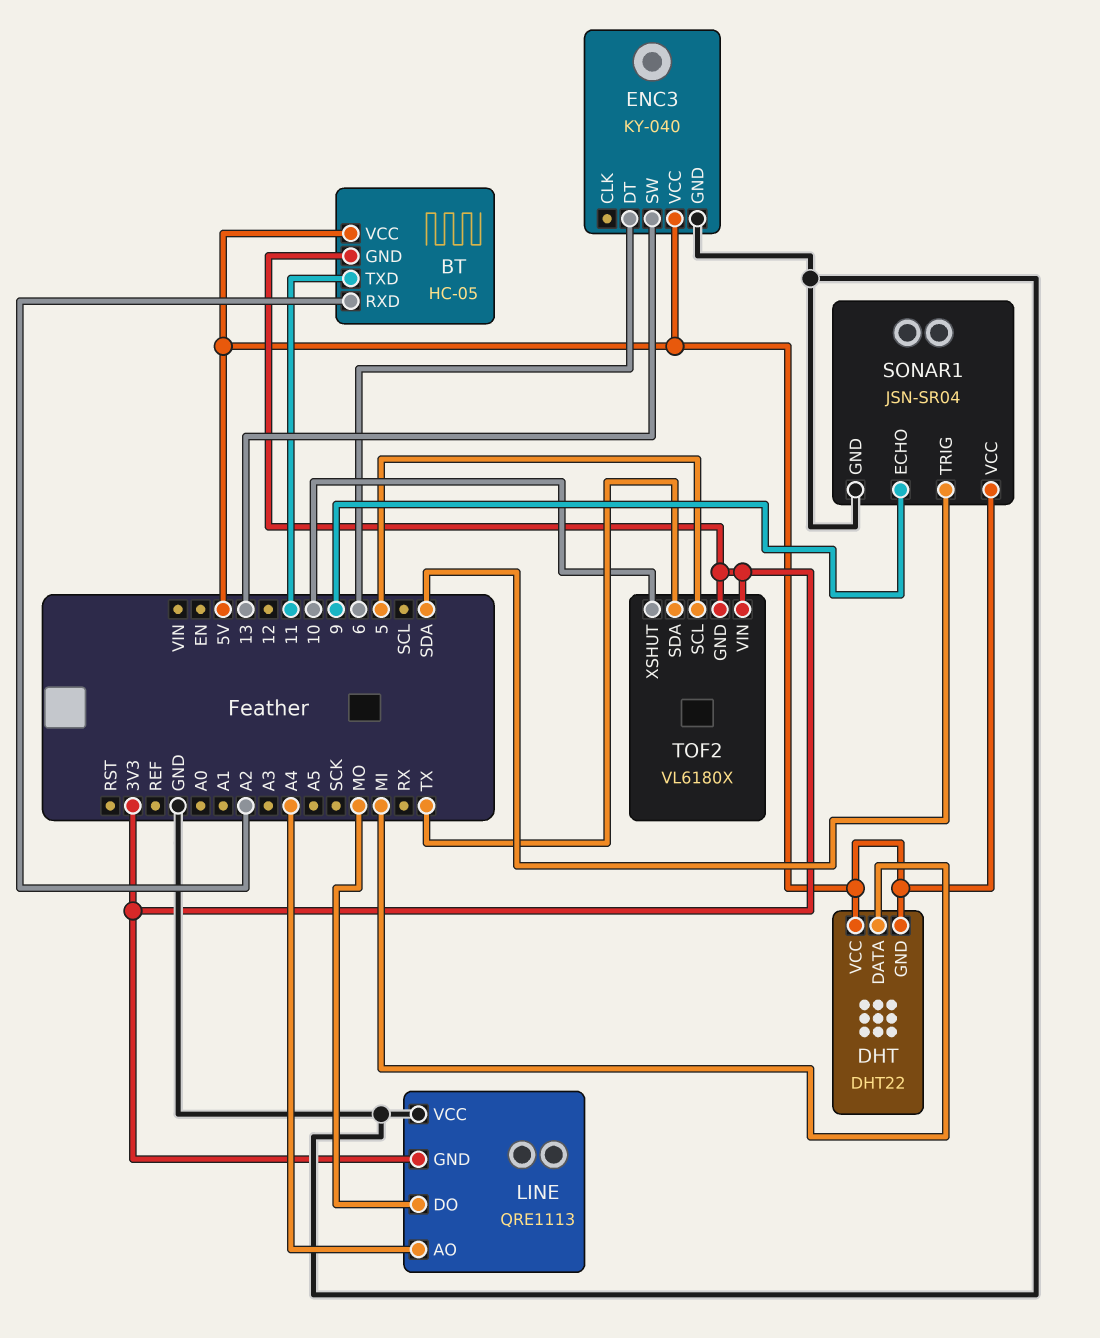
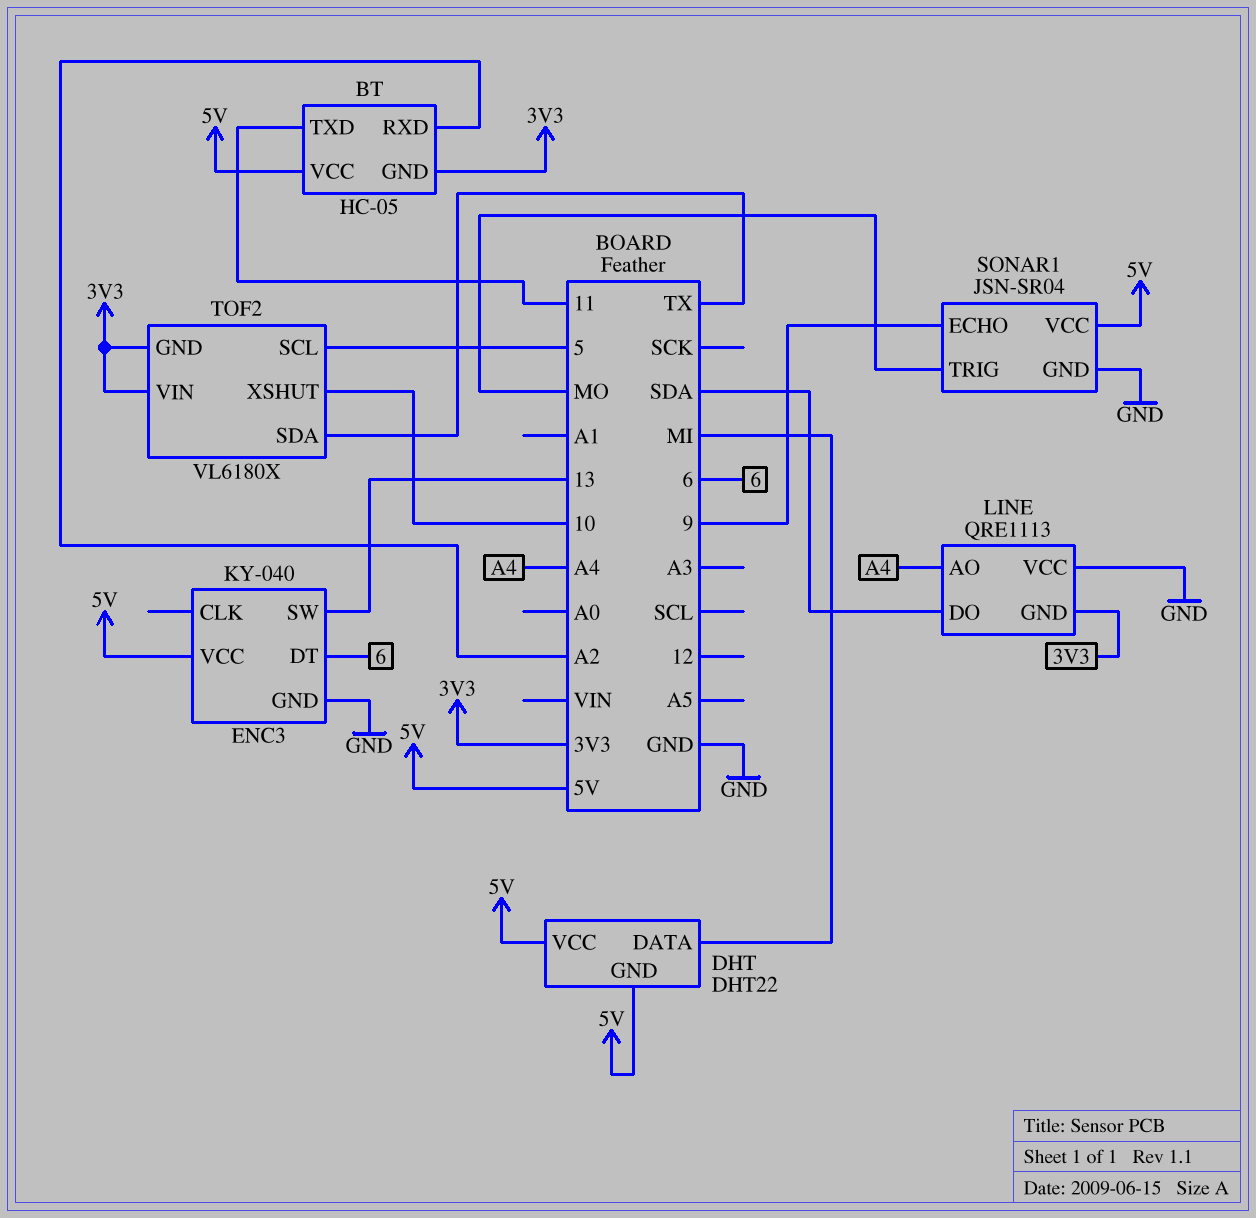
LINE pin DO: MO -> SDA
SONAR1 pin TRIG: SDA -> MO

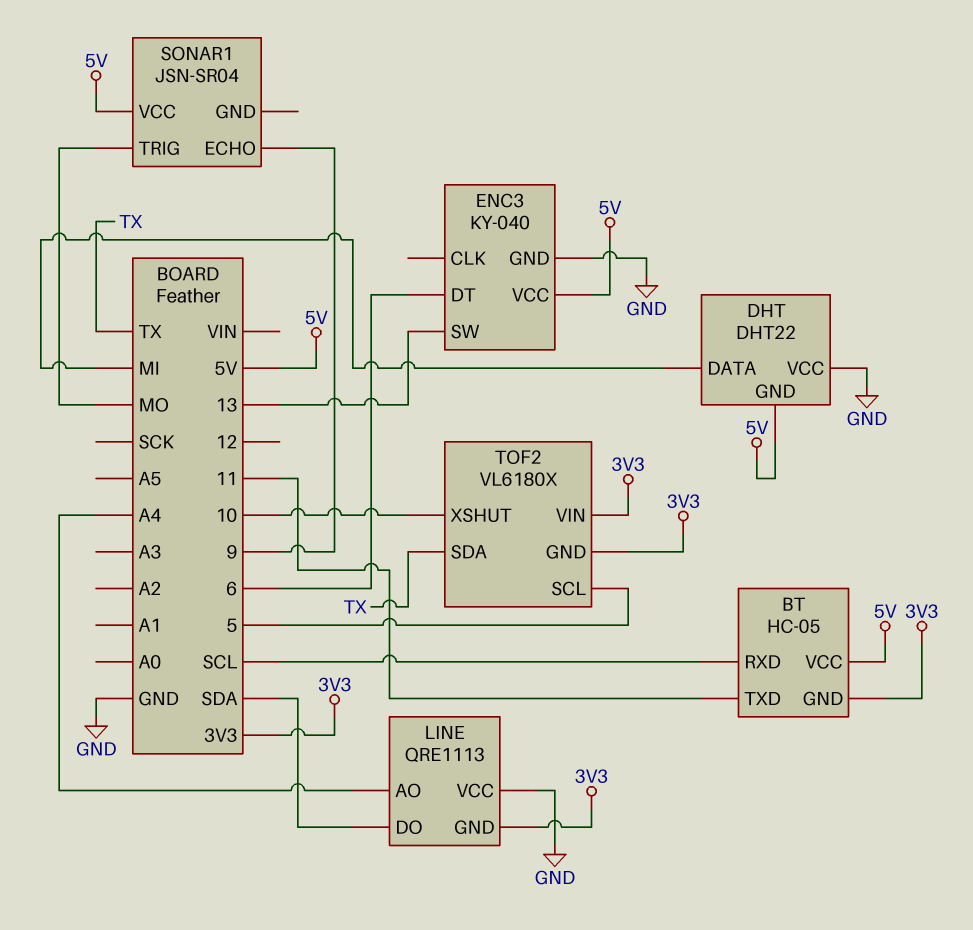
BT pin RXD: A2 -> SCL
DHT pin VCC: 5V -> GND
SONAR1 pin GND: GND -> none

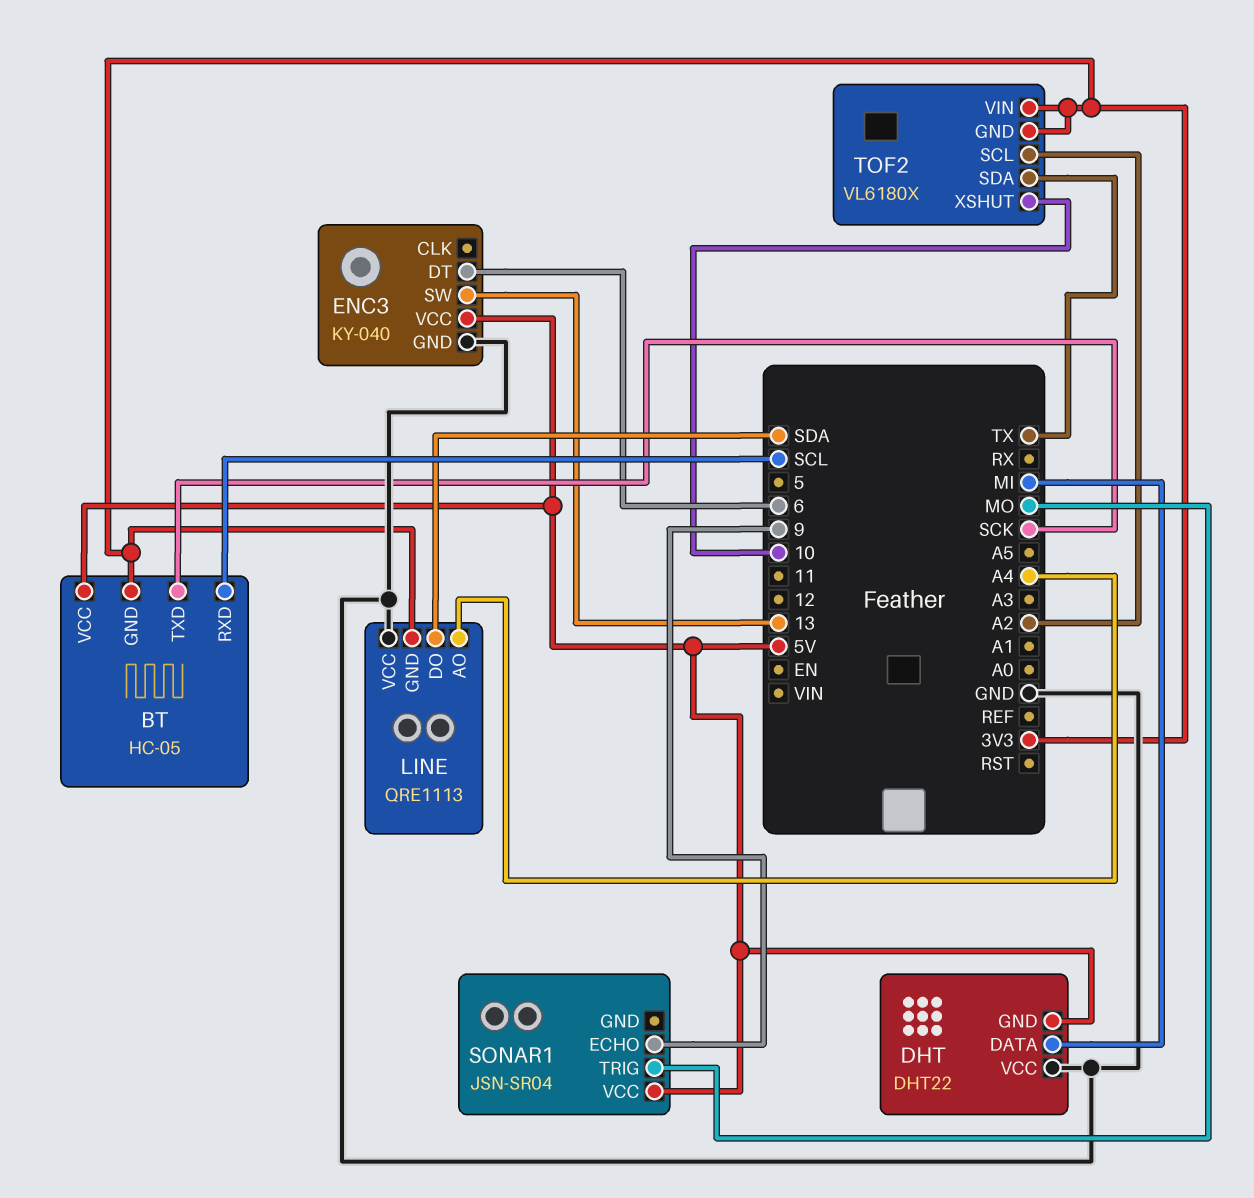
BT pin TXD: 11 -> SCK
TOF2 pin SCL: 5 -> A2

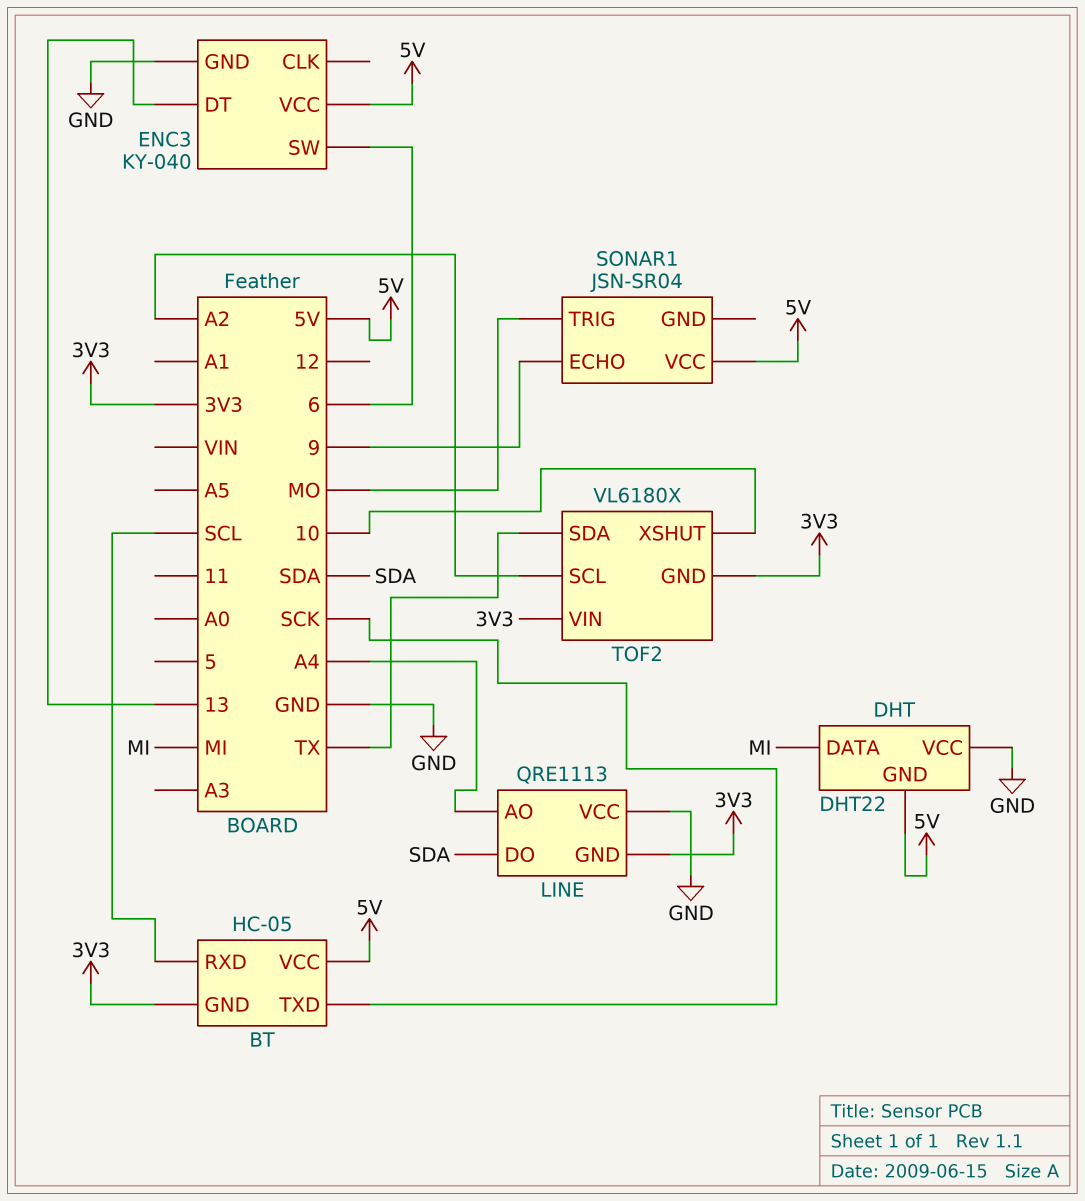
ENC3 pin DT: 6 -> 13
ENC3 pin SW: 13 -> 6

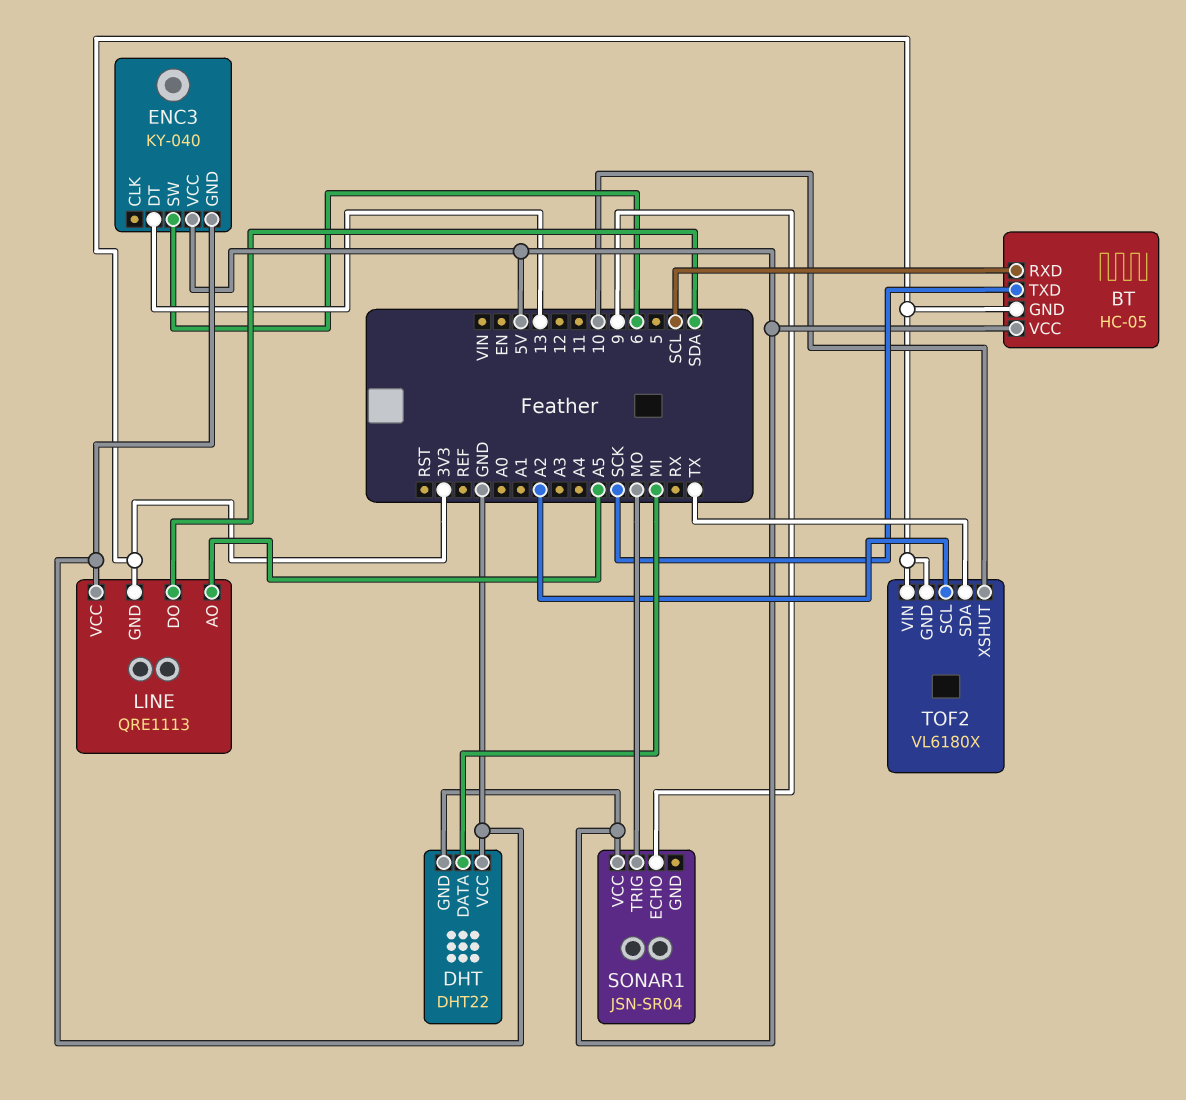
LINE pin AO: A4 -> A5

